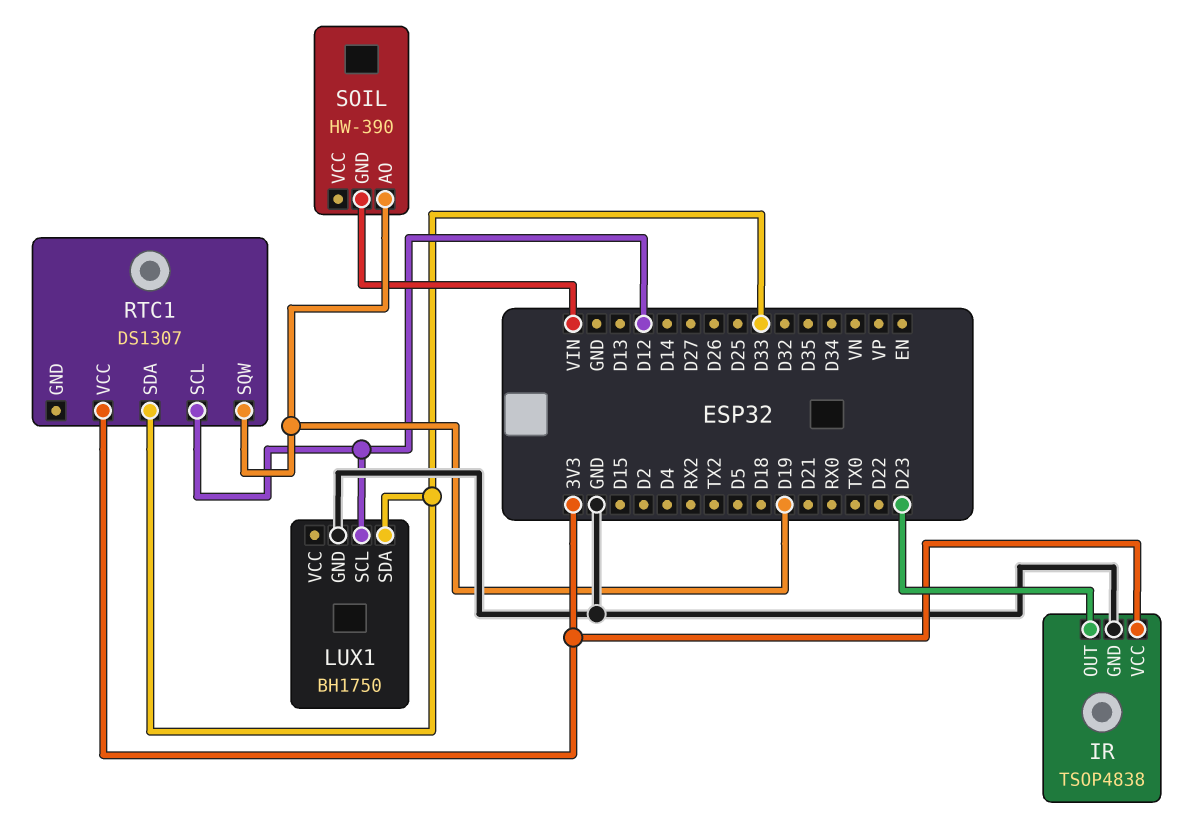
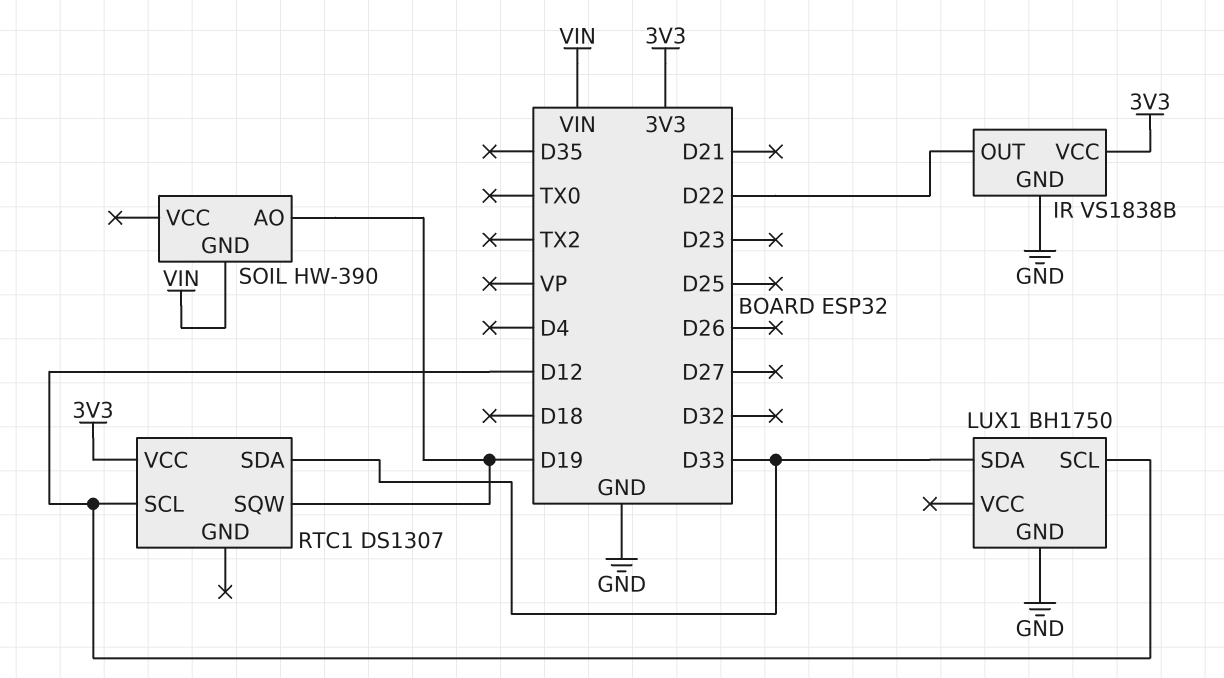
IR: TSOP4838 -> VS1838B
IR pin OUT: D23 -> D22

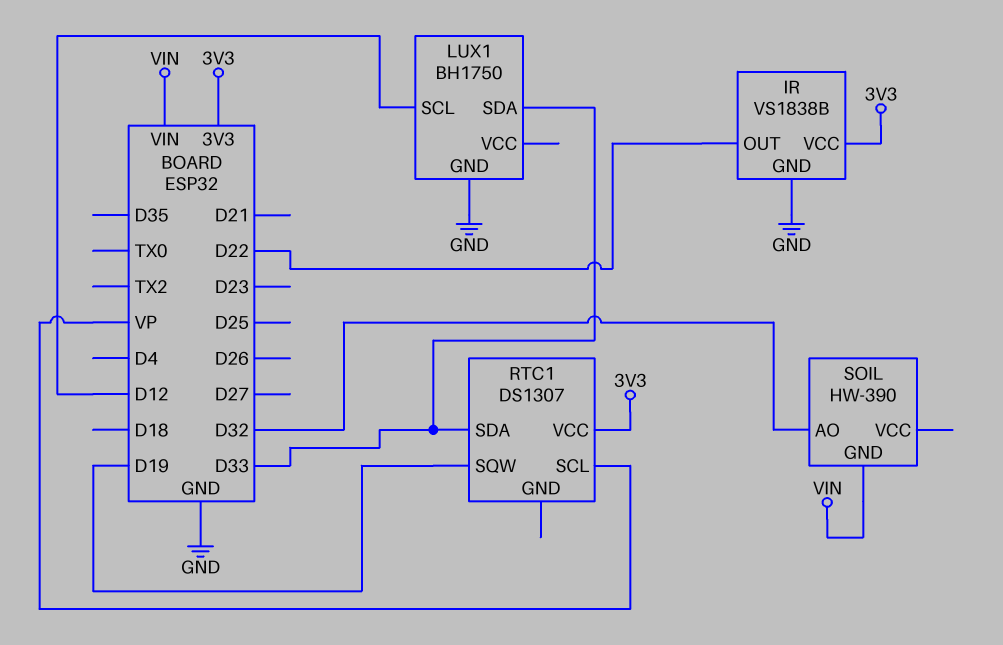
RTC1 pin SCL: D12 -> VP
SOIL pin AO: D19 -> D32

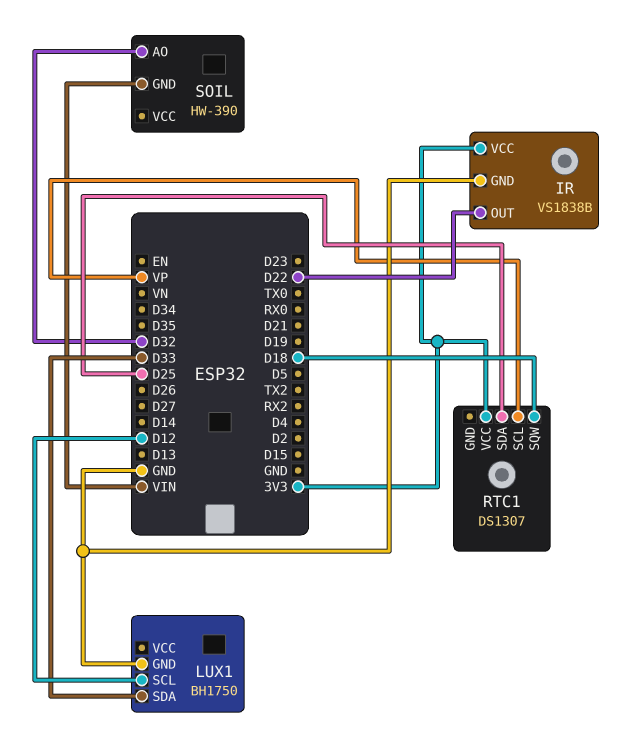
RTC1 pin SDA: D33 -> D25
RTC1 pin SQW: D19 -> D18

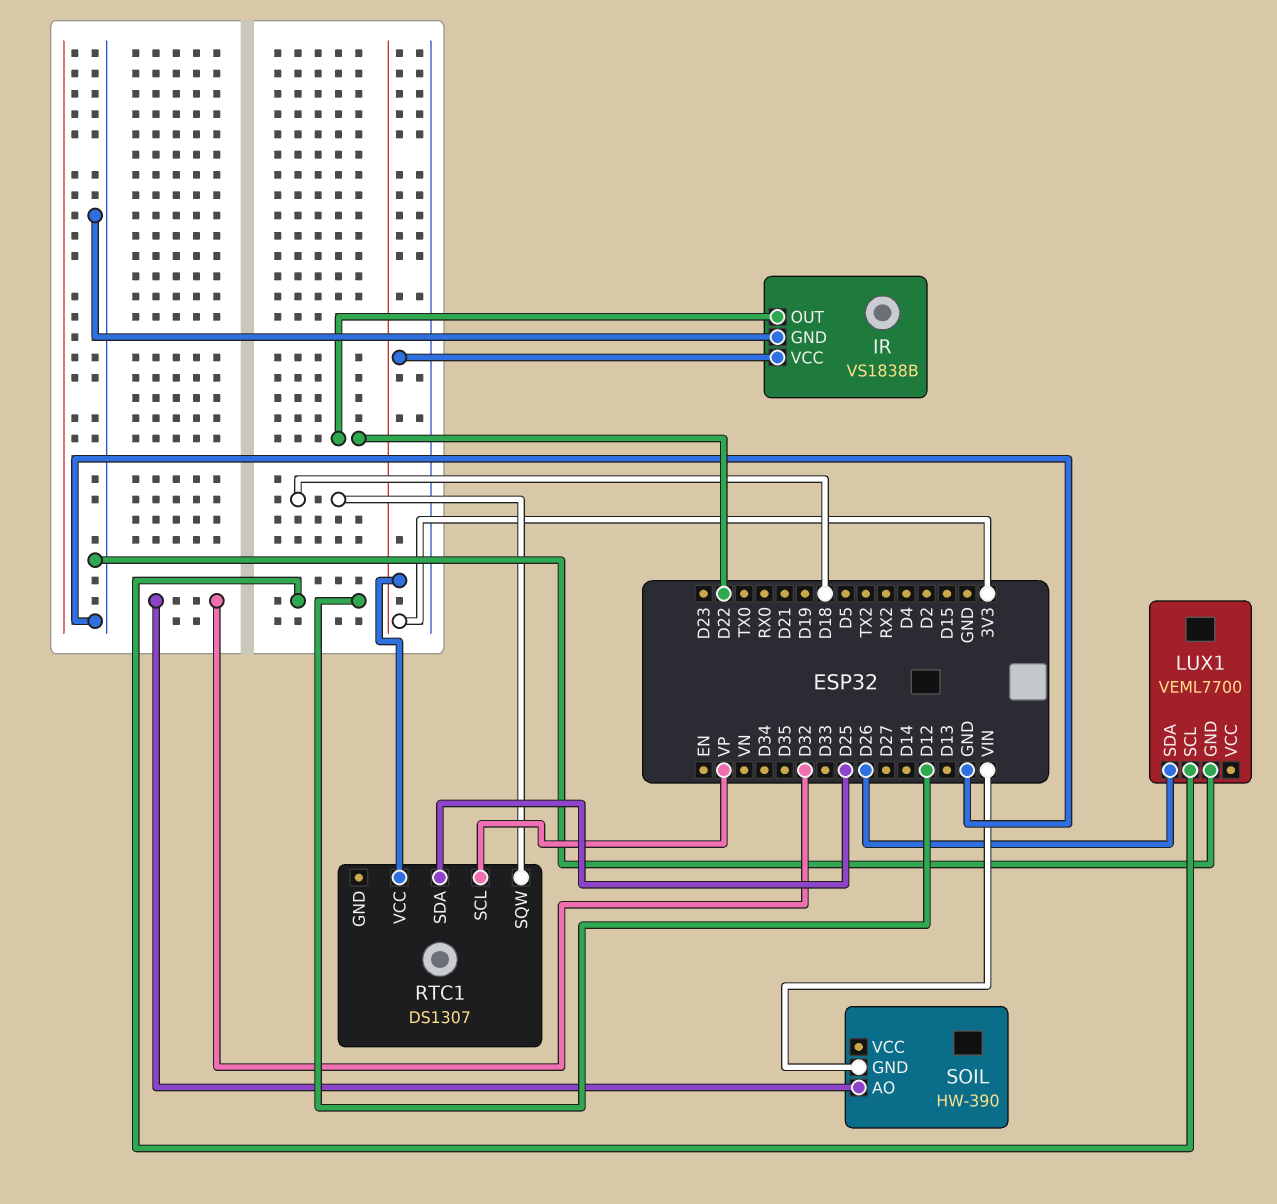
LUX1: BH1750 -> VEML7700
LUX1 pin SDA: D33 -> D26

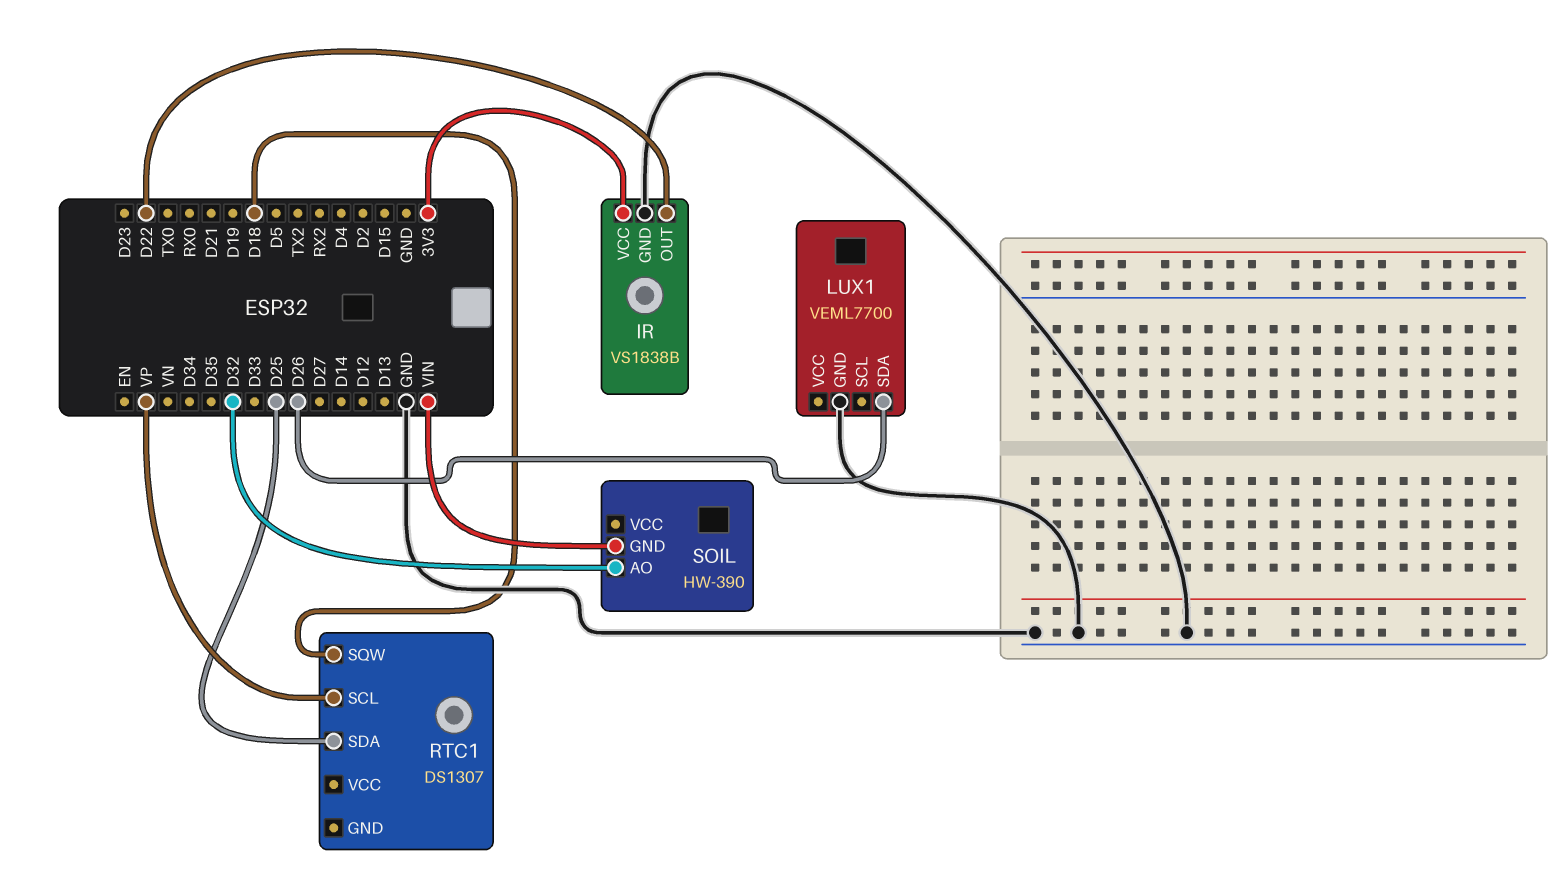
LUX1 pin SCL: D12 -> none
RTC1 pin VCC: 3V3 -> none

